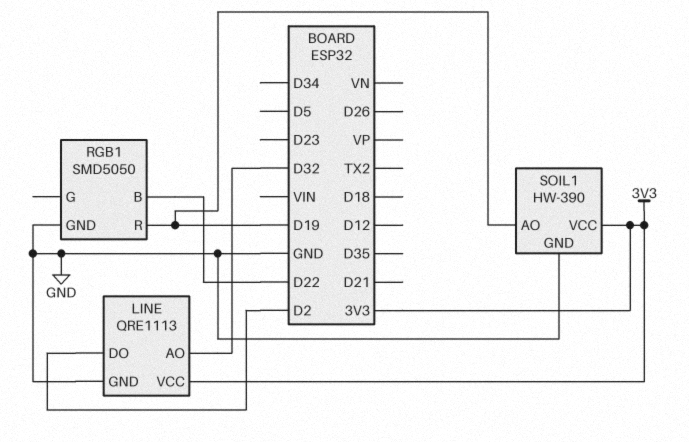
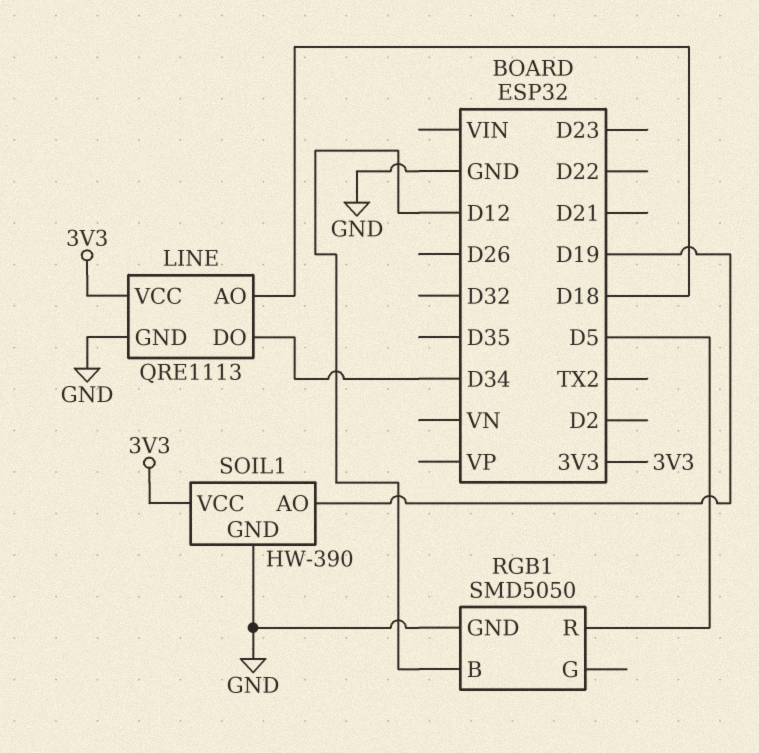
LINE pin AO: D32 -> D18
LINE pin DO: D2 -> D34
RGB1 pin B: D22 -> D12
RGB1 pin R: D19 -> D5

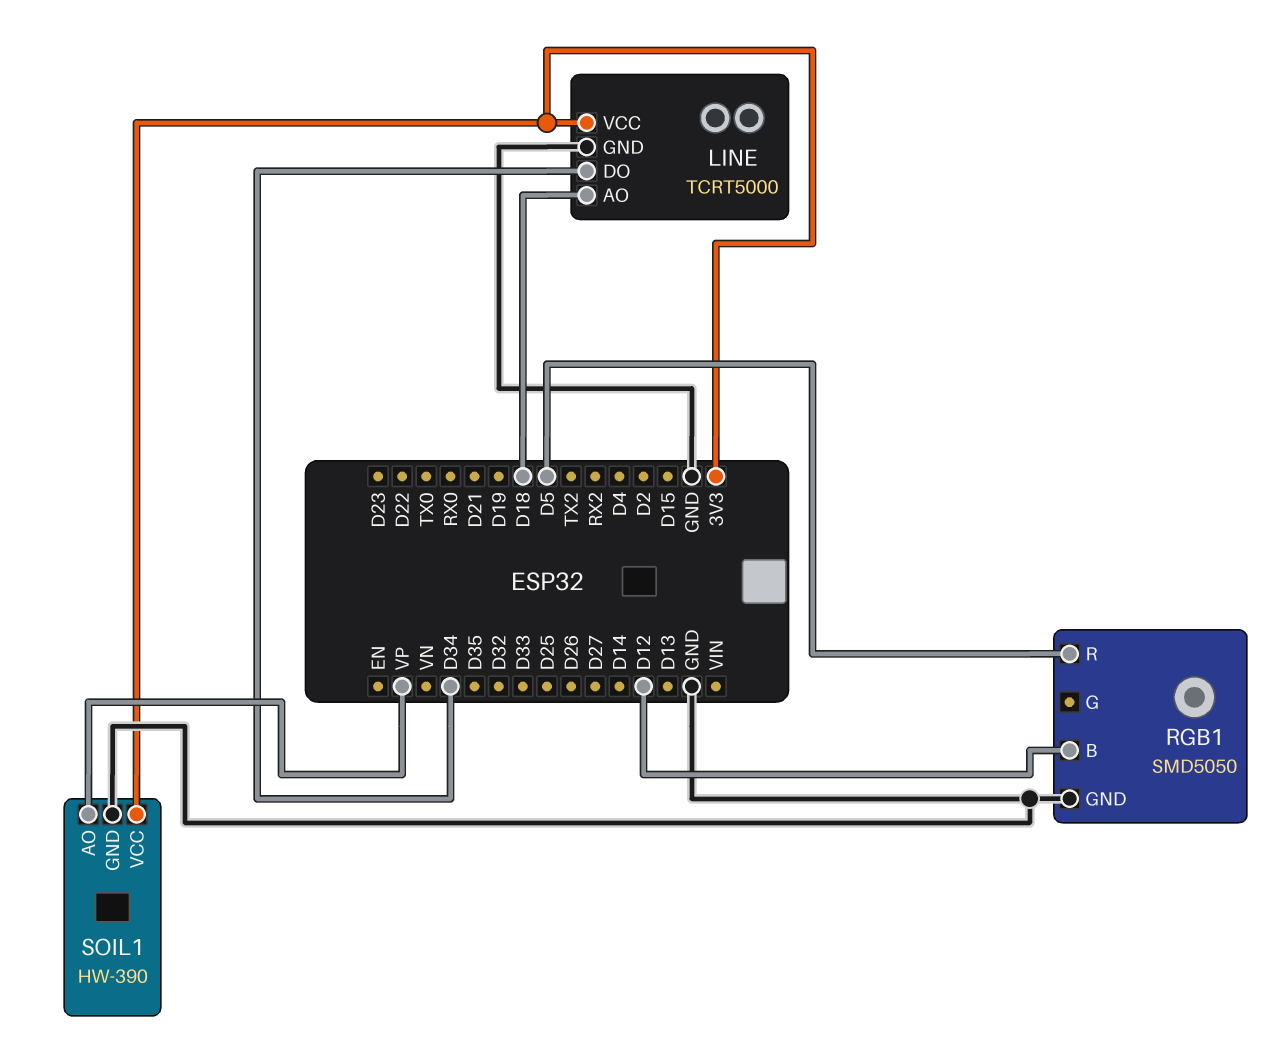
LINE: QRE1113 -> TCRT5000
SOIL1 pin AO: D19 -> VP

